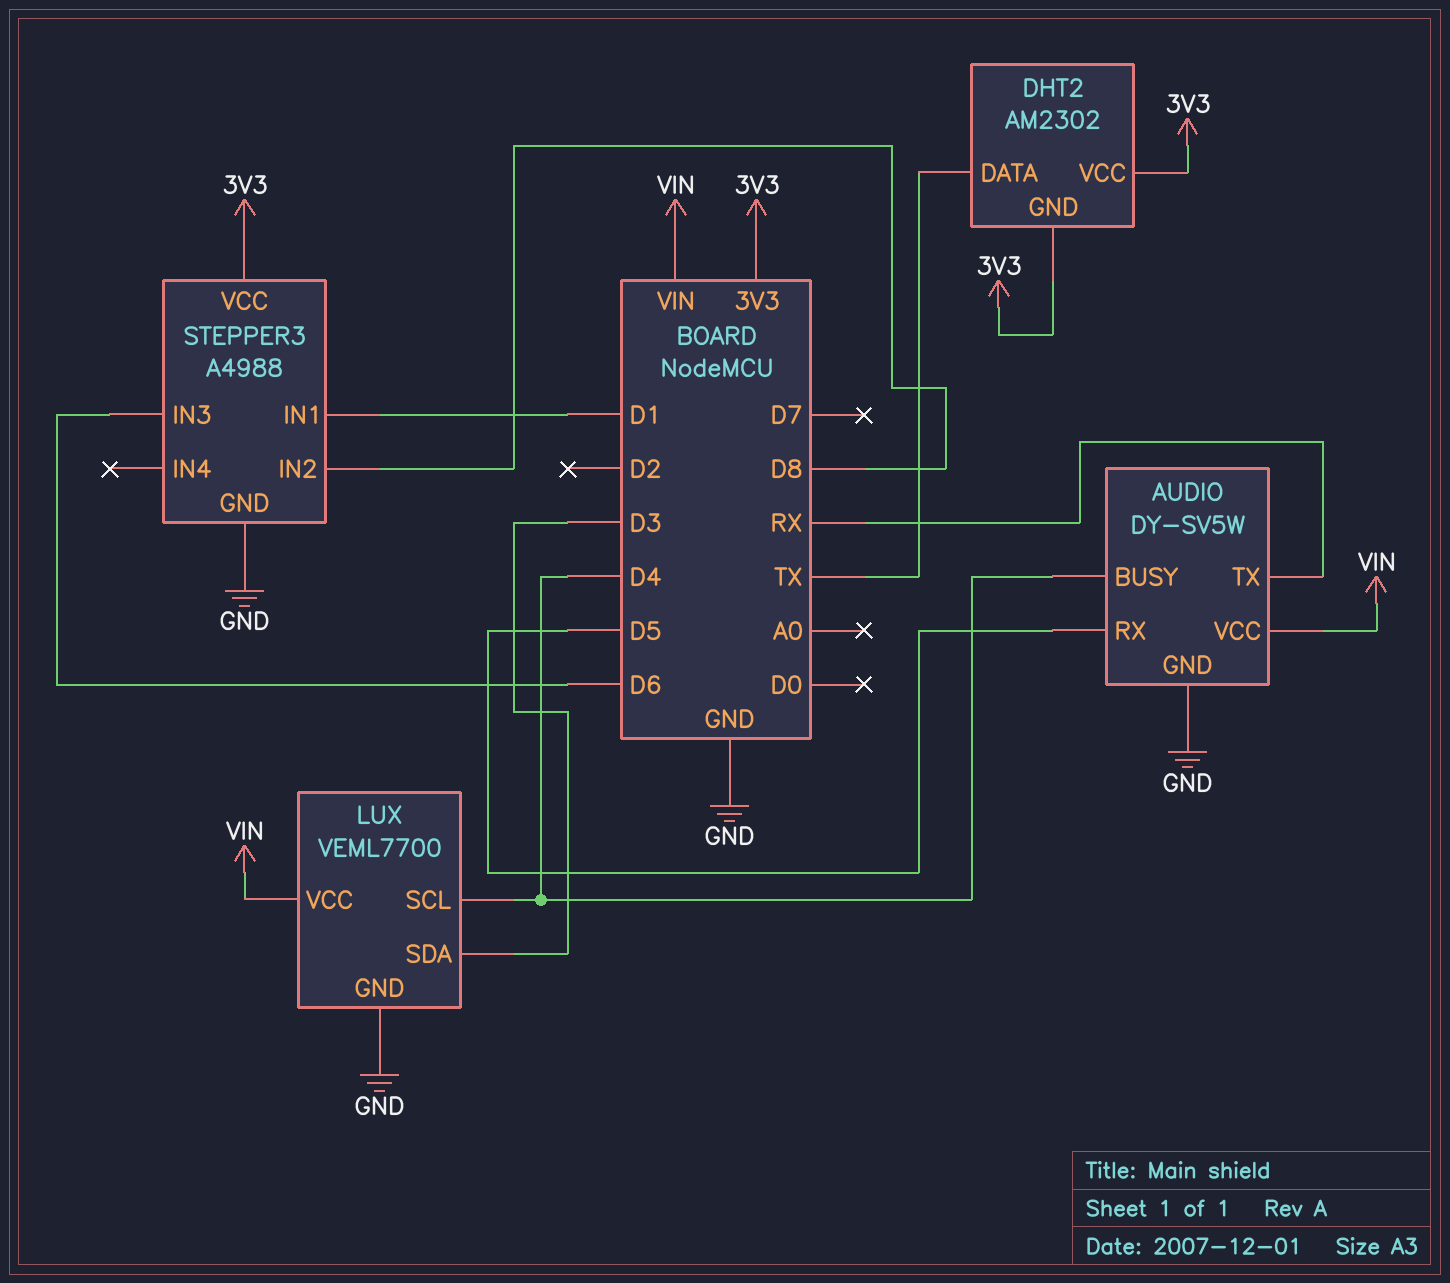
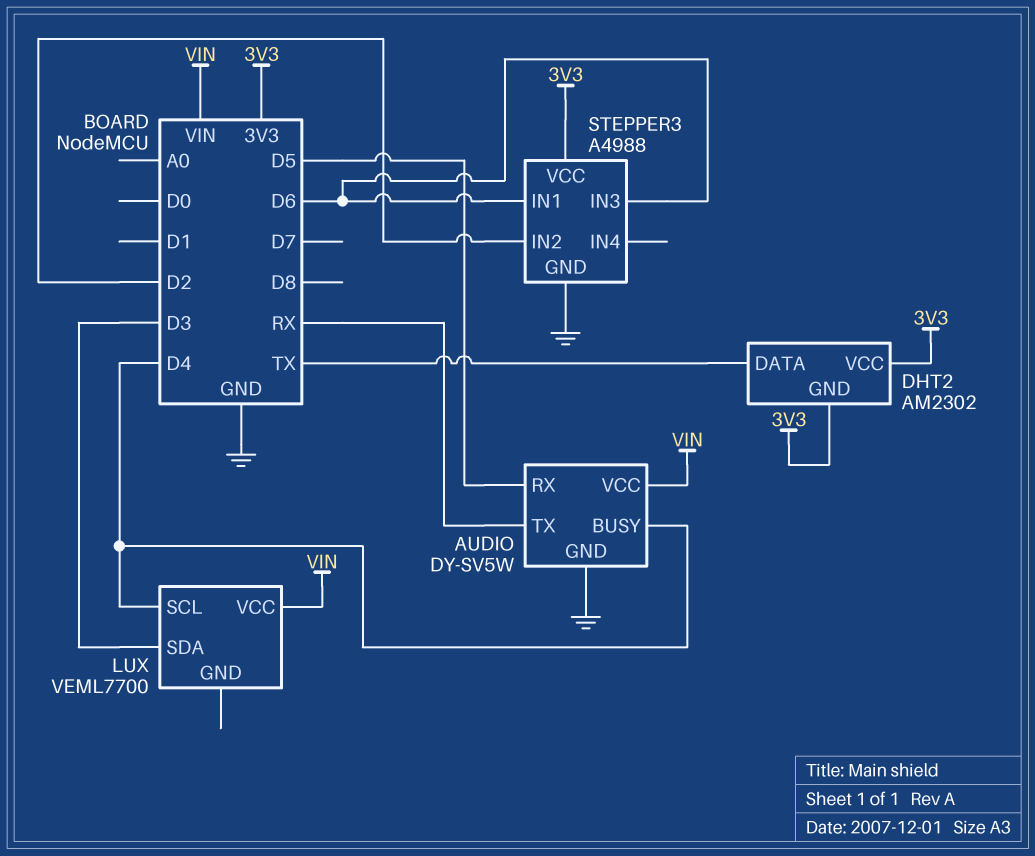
LUX pin GND: GND -> none
STEPPER3 pin IN1: D1 -> D6
STEPPER3 pin IN2: D8 -> D2

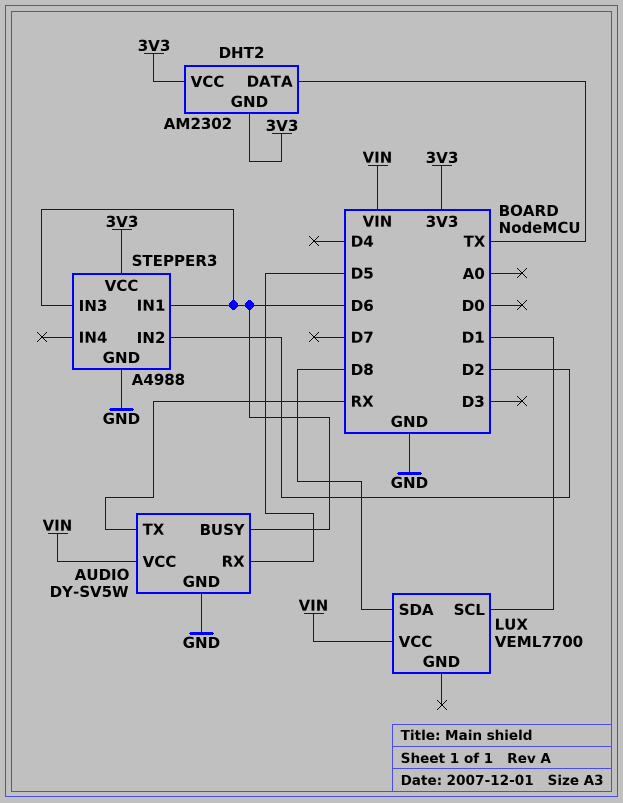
AUDIO pin BUSY: D4 -> D6
LUX pin SCL: D4 -> D1
LUX pin SDA: D3 -> D8

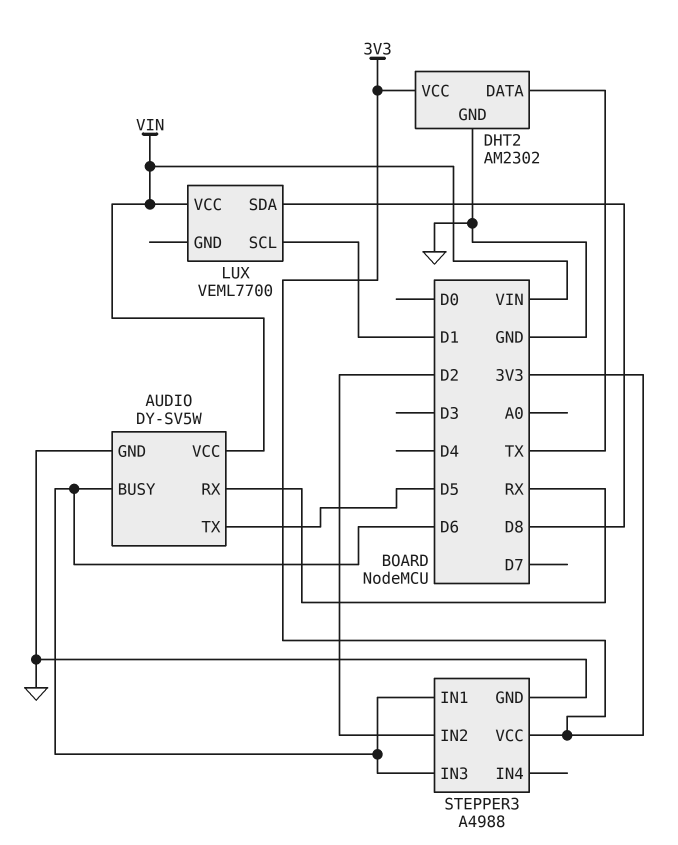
AUDIO pin RX: D5 -> RX
AUDIO pin TX: RX -> D5
DHT2 pin GND: 3V3 -> GND

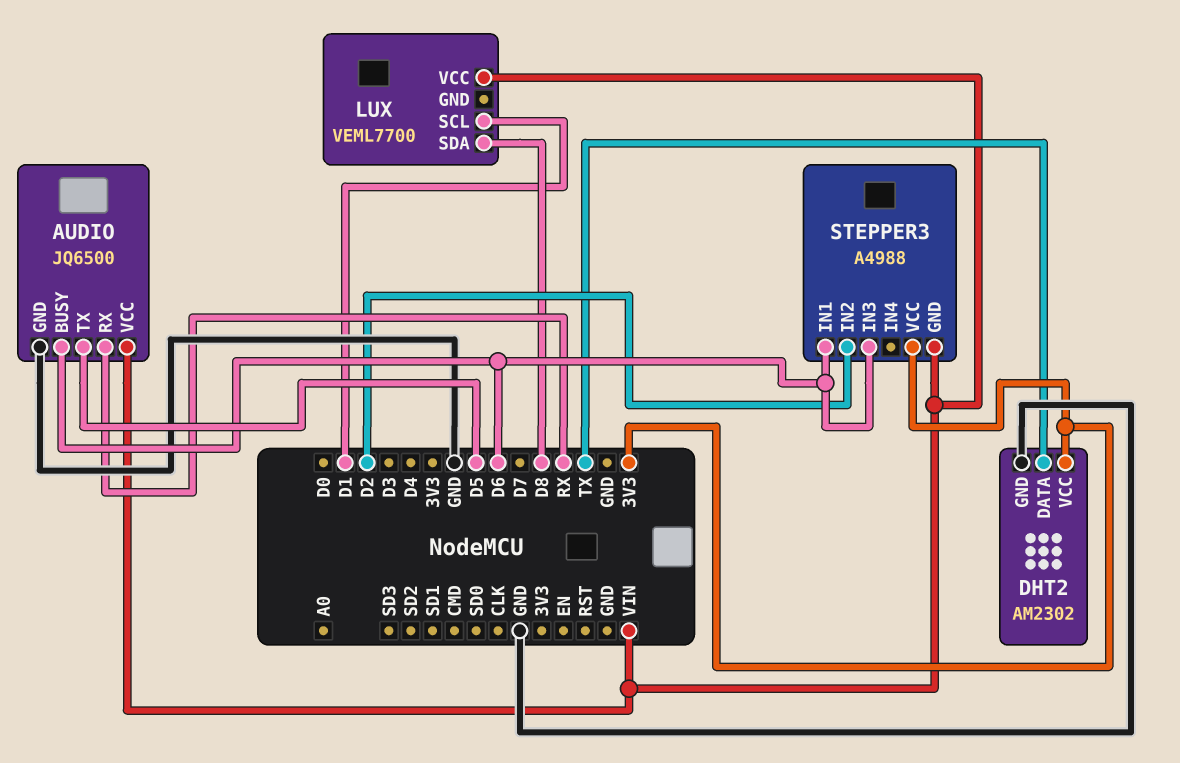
AUDIO: DY-SV5W -> JQ6500
STEPPER3 pin GND: GND -> VIN

